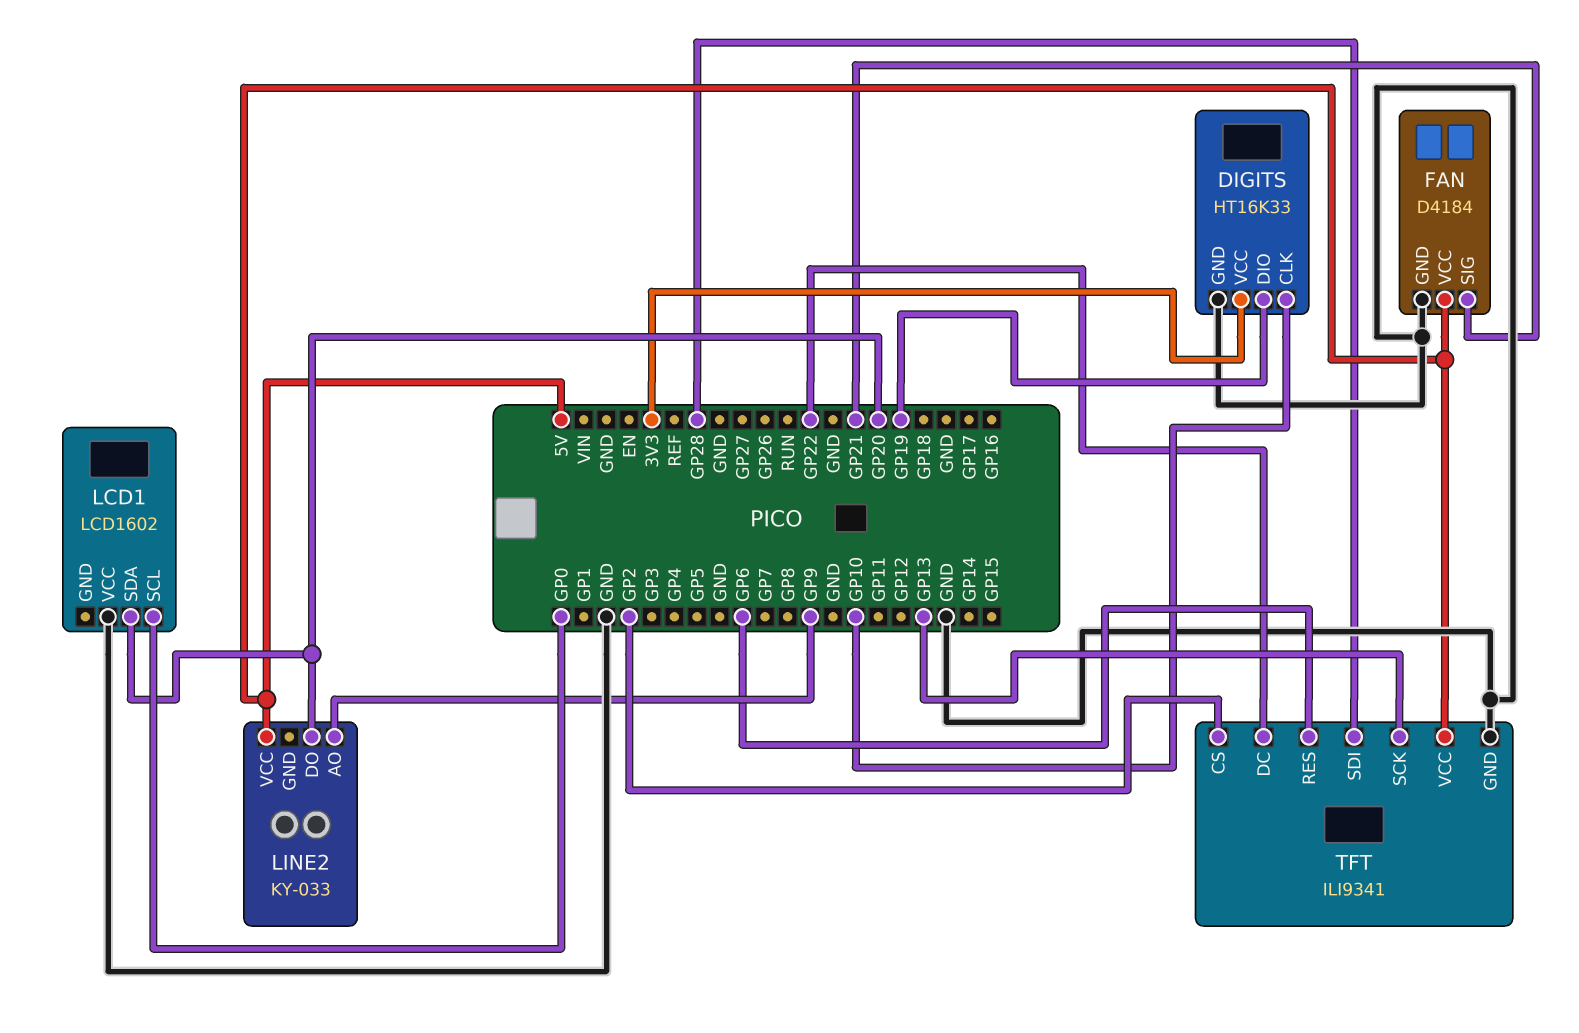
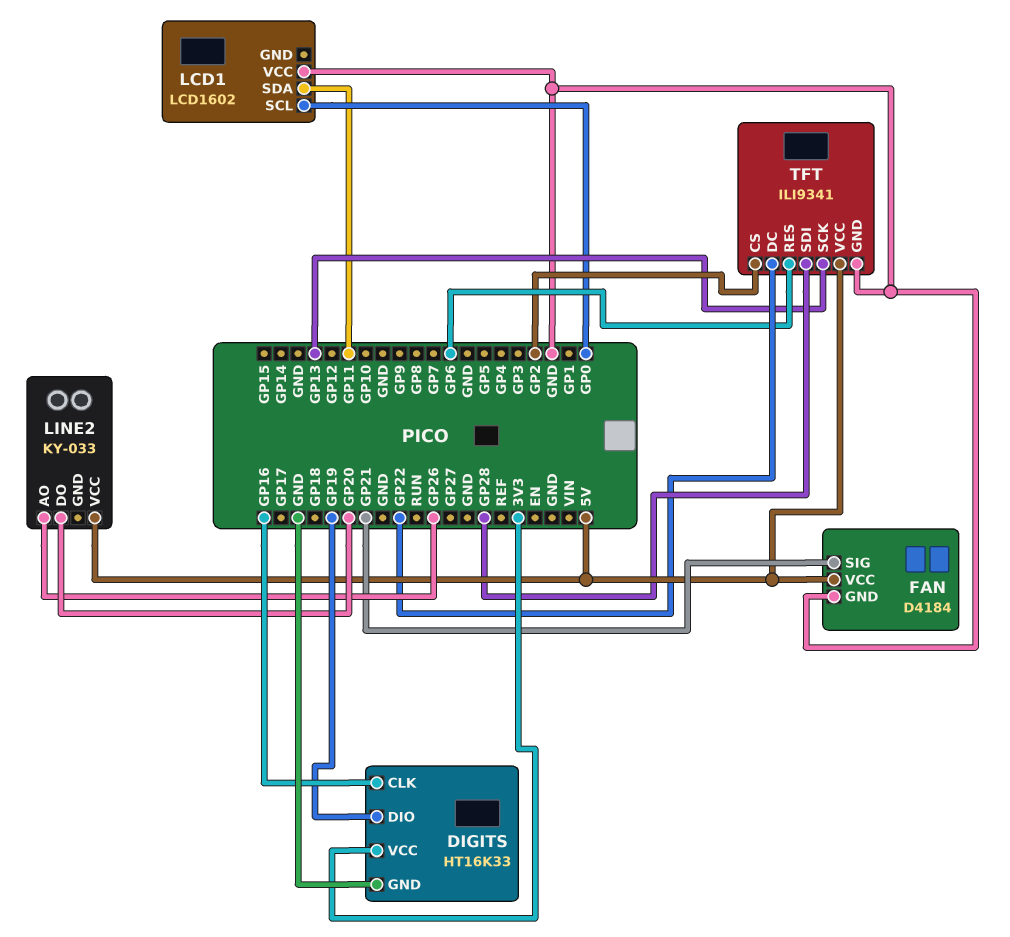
DIGITS pin CLK: GP10 -> GP16
LCD1 pin SDA: GP20 -> GP11
LINE2 pin AO: GP9 -> GP26

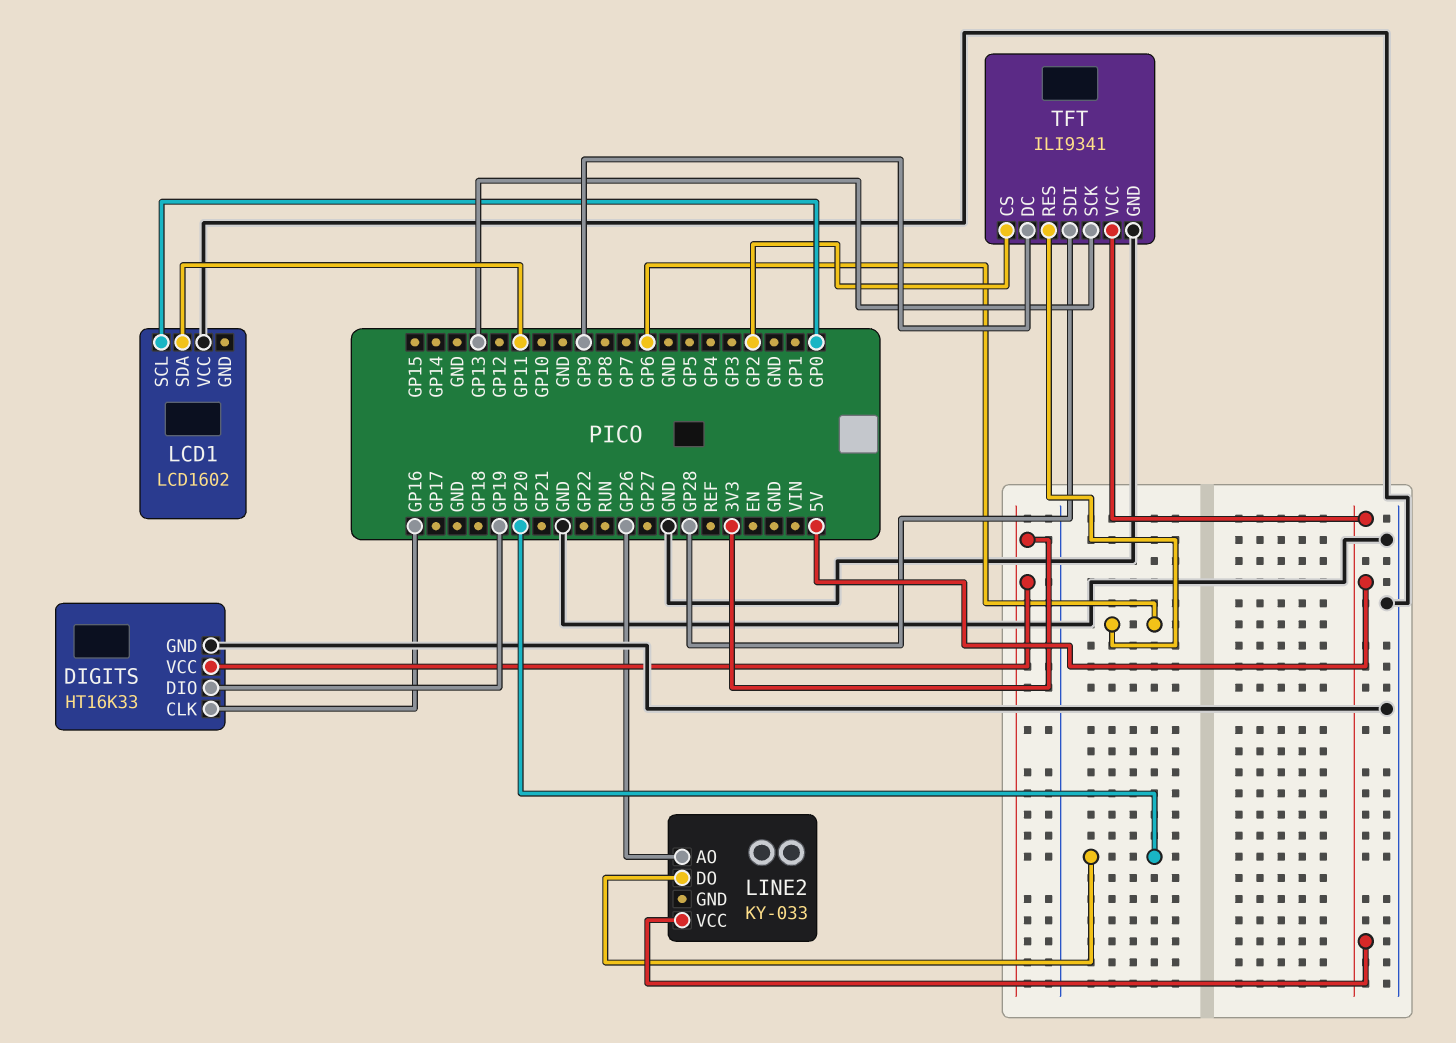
FAN: D4184 -> none
FAN pin GND: GND -> none
FAN pin SIG: GP21 -> none
FAN pin VCC: 5V -> none
TFT pin DC: GP22 -> GP9

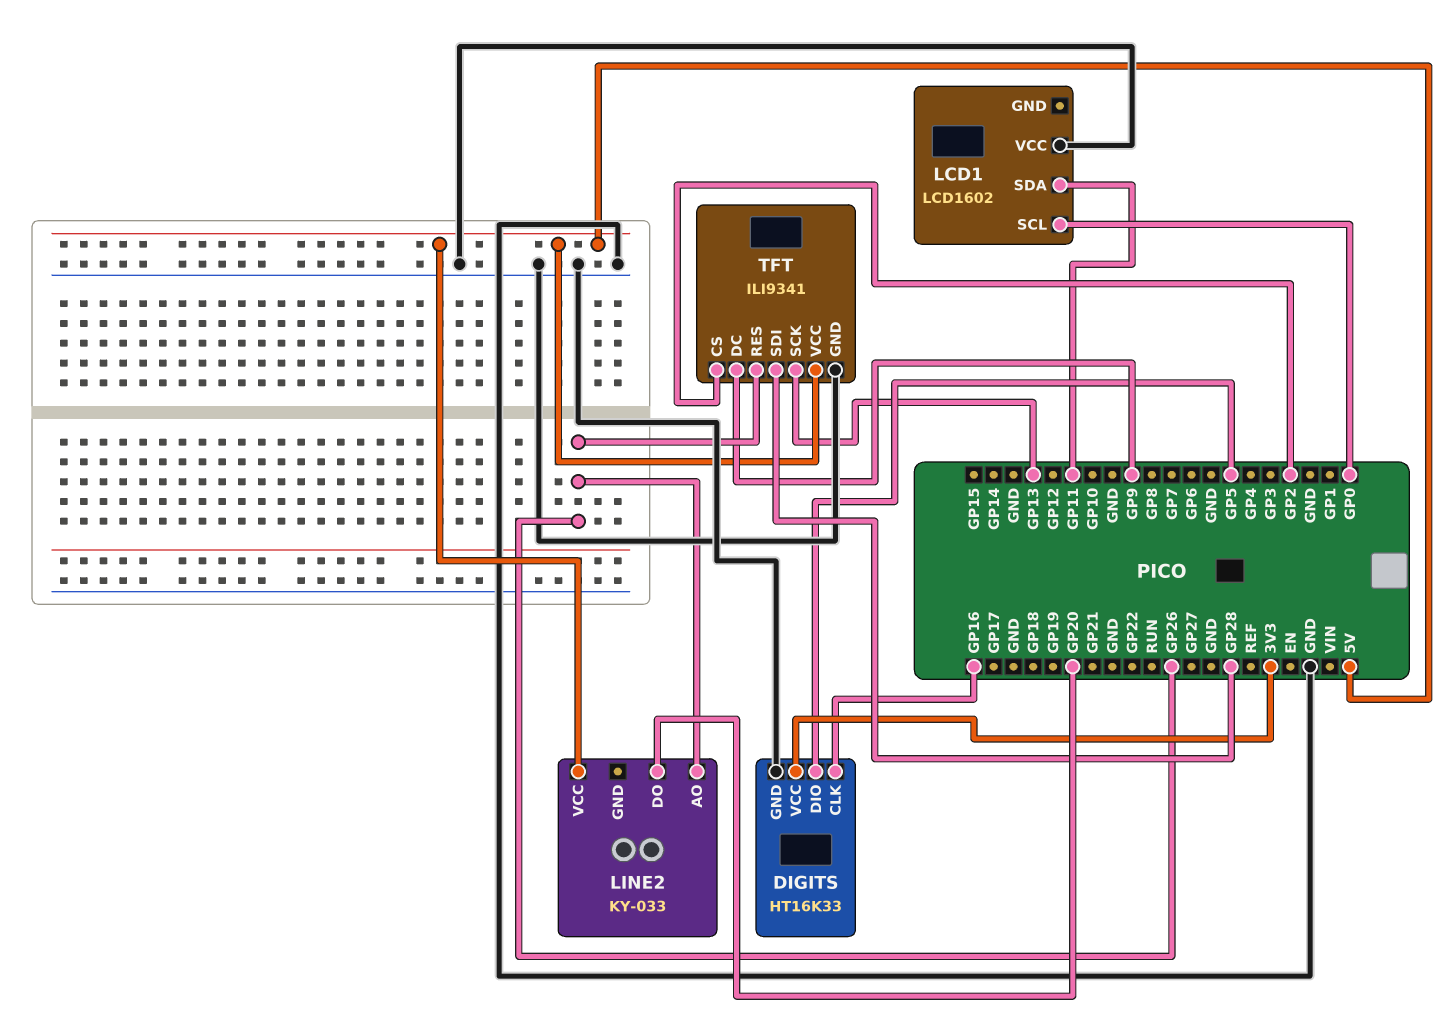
DIGITS pin DIO: GP19 -> GP5
TFT pin RES: GP6 -> GP26

